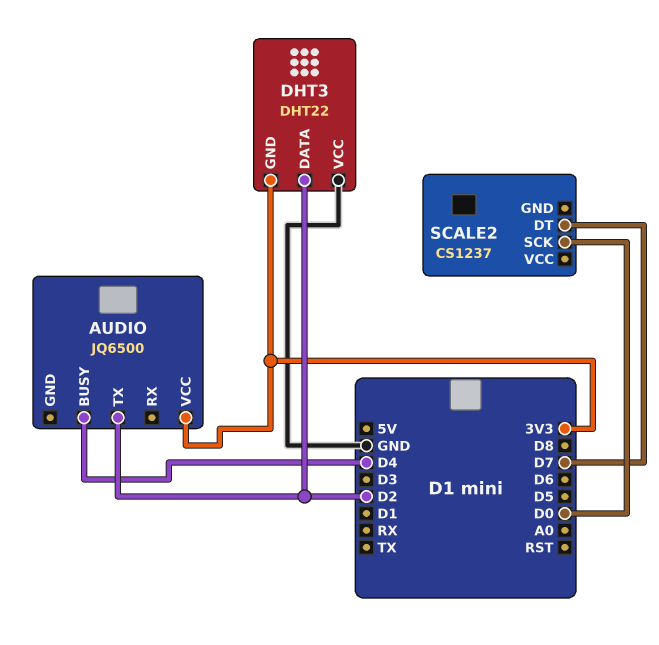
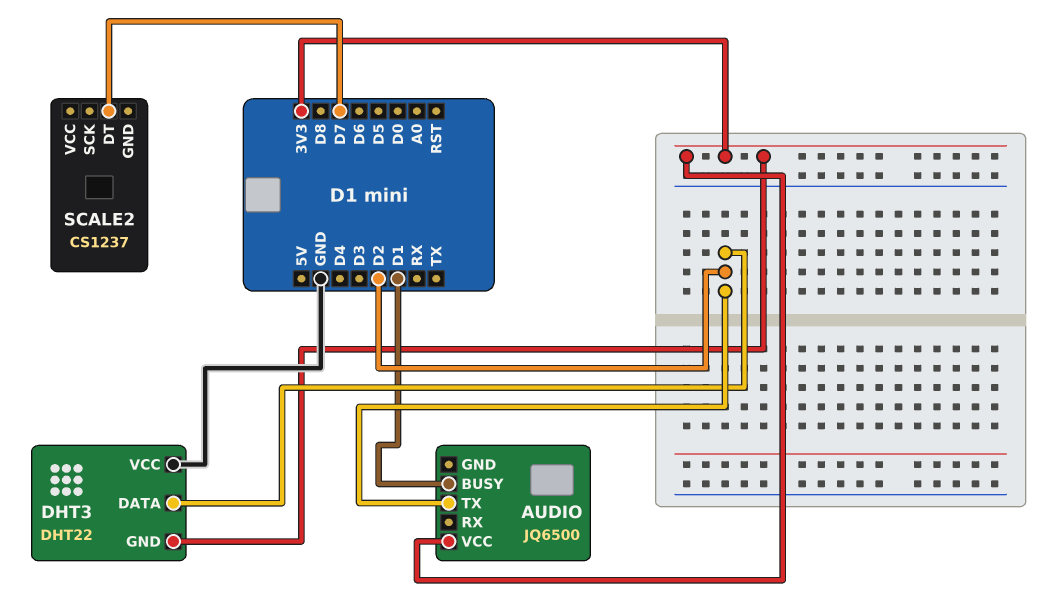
AUDIO pin BUSY: D4 -> D1
SCALE2 pin SCK: D0 -> none

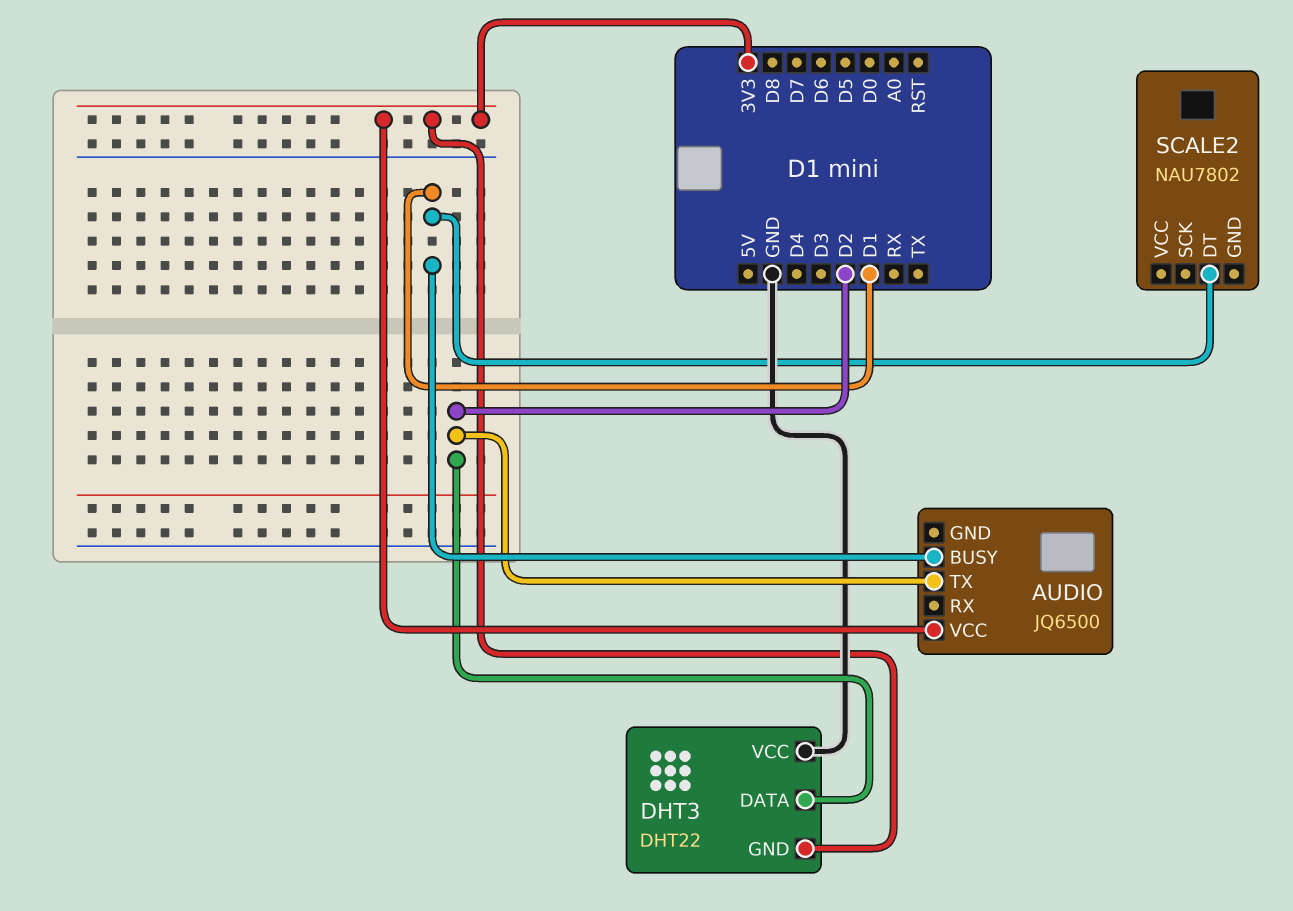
SCALE2: CS1237 -> NAU7802
SCALE2 pin DT: D7 -> D1

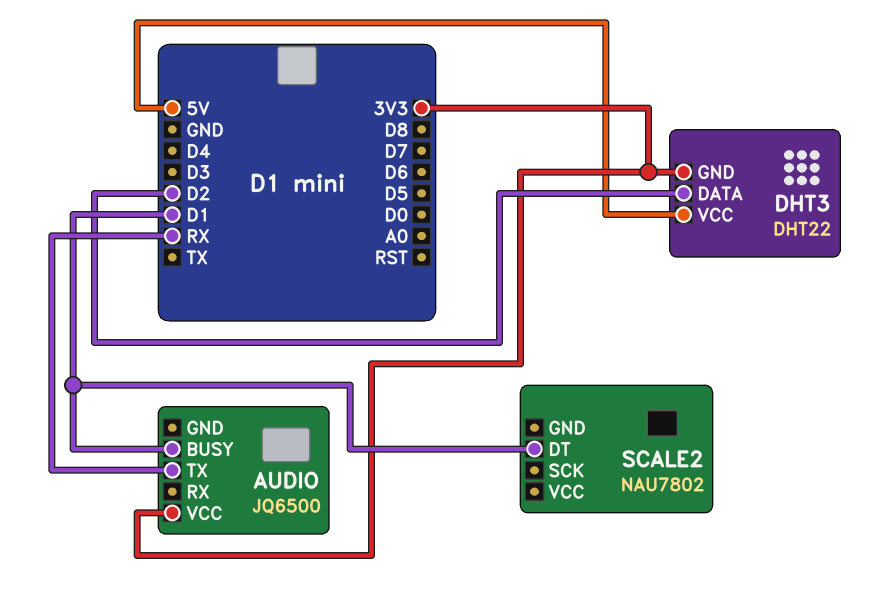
AUDIO pin TX: D2 -> RX
DHT3 pin VCC: GND -> 5V

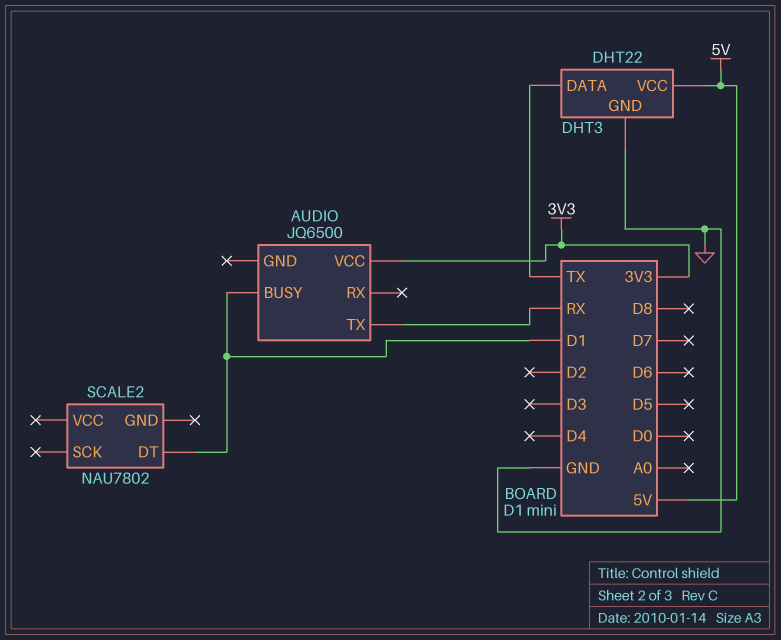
DHT3 pin DATA: D2 -> TX
DHT3 pin GND: 3V3 -> GND

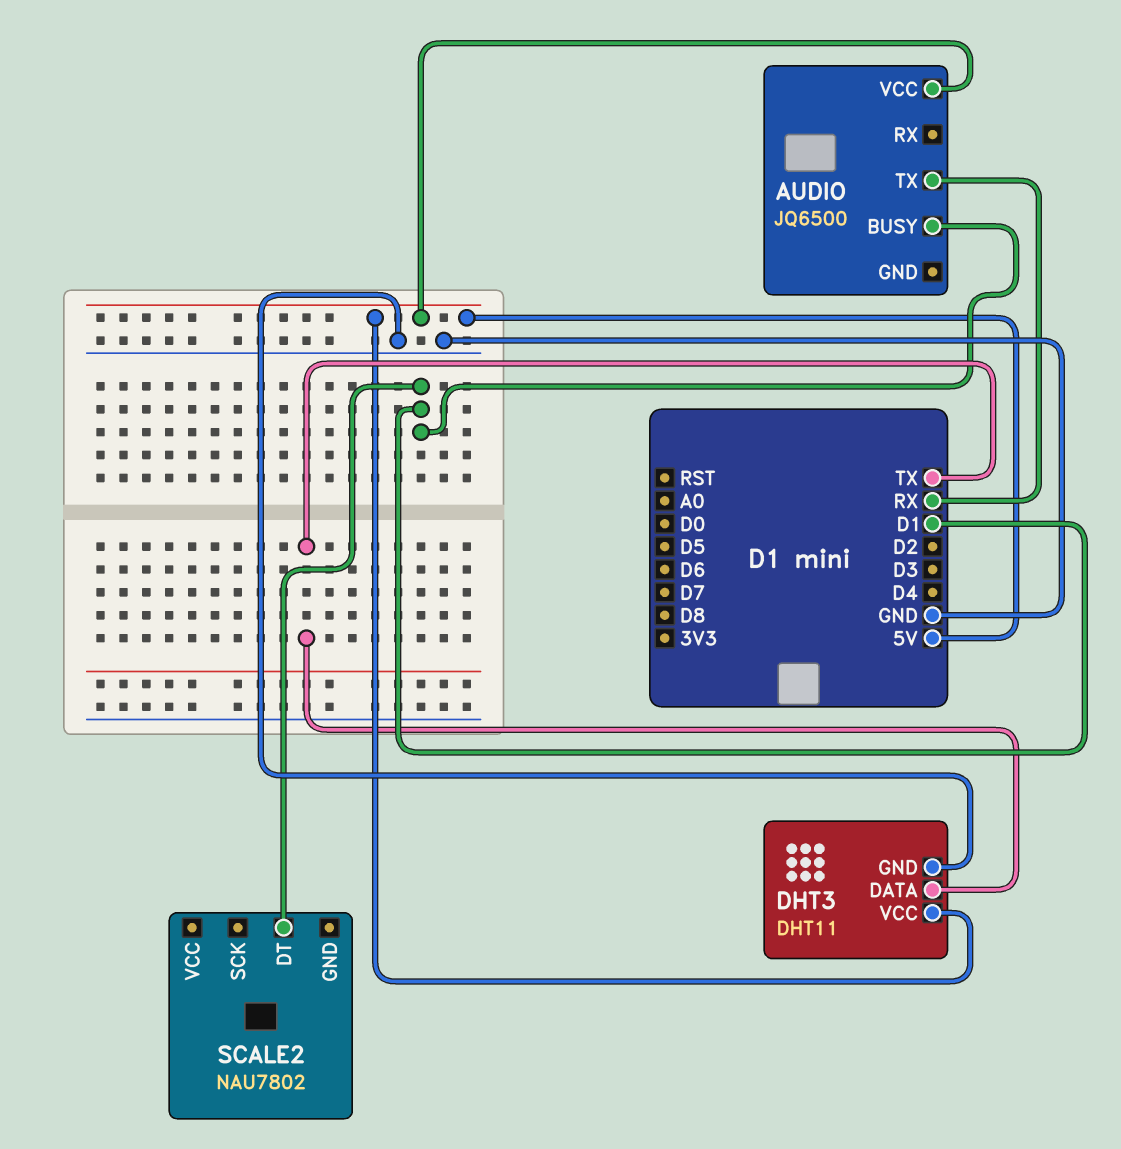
AUDIO pin VCC: 3V3 -> 5V
DHT3: DHT22 -> DHT11

